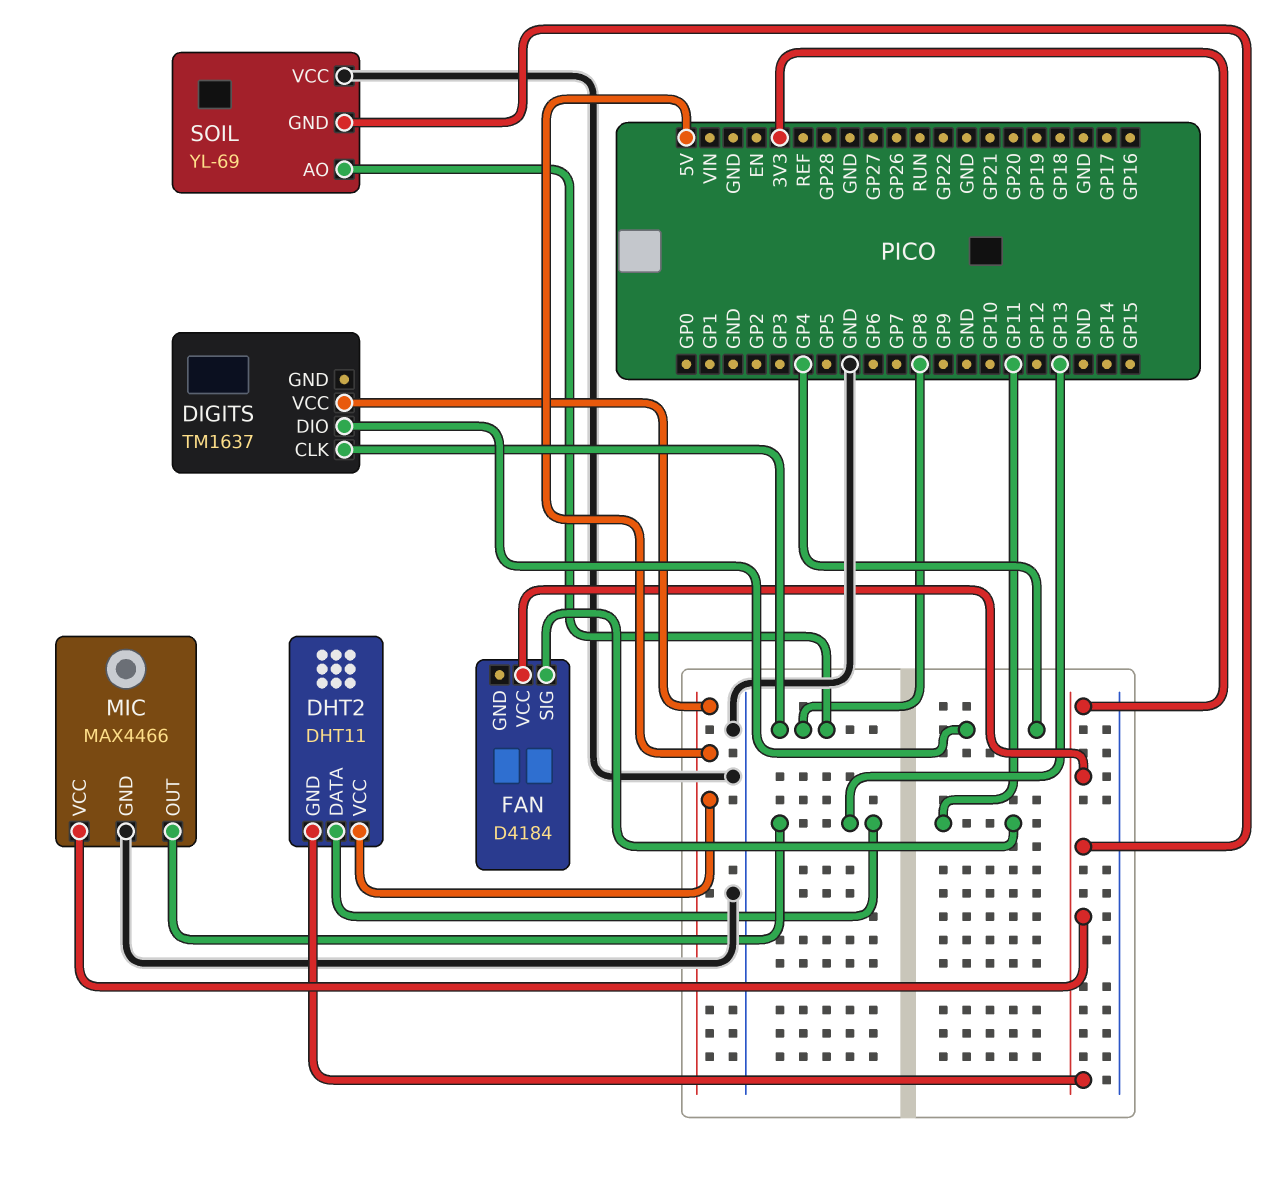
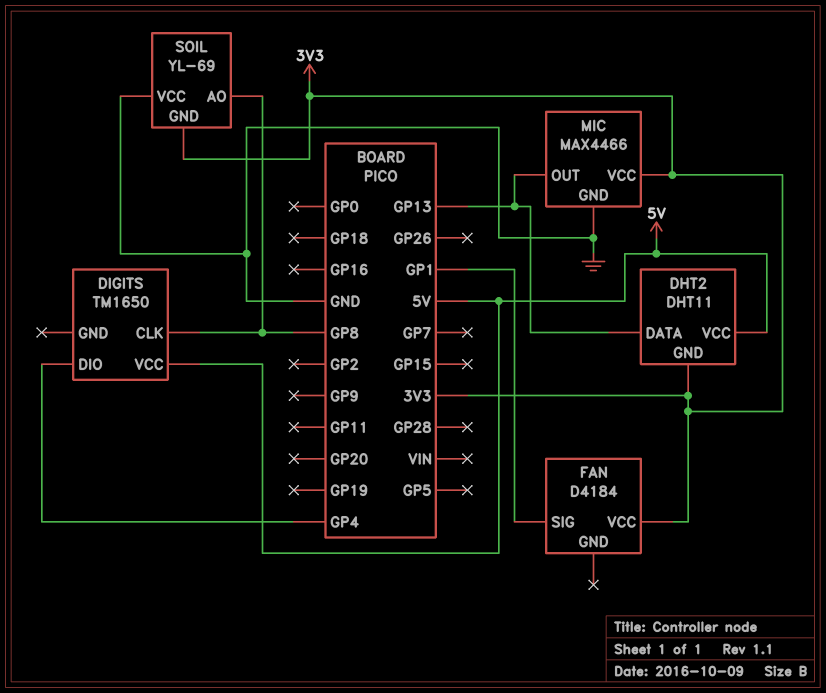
DIGITS: TM1637 -> TM1650
FAN pin SIG: GP11 -> GP1

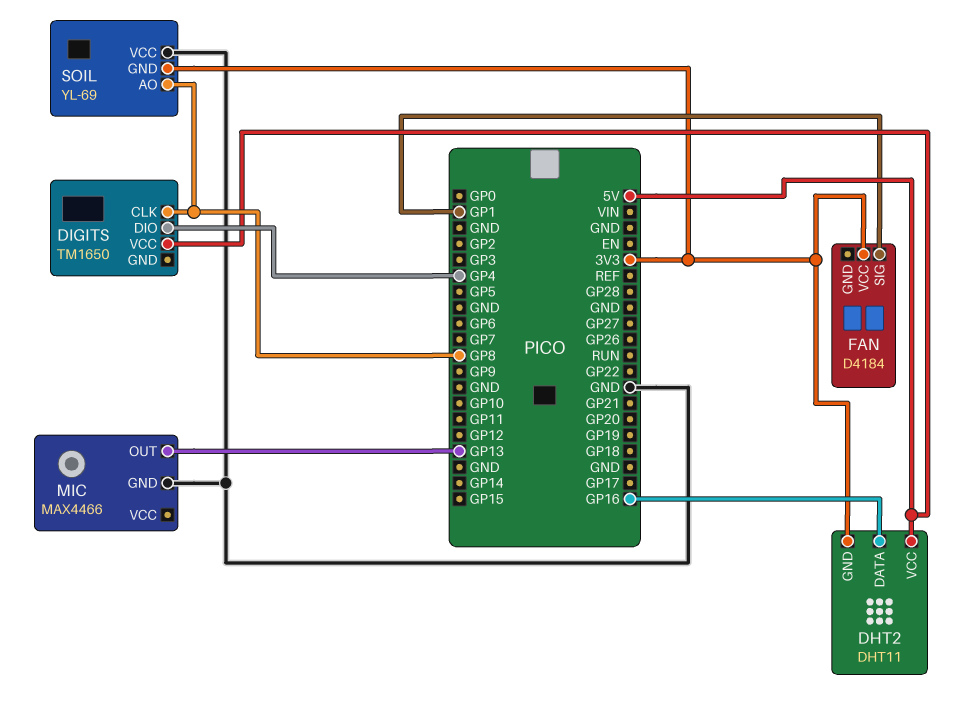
DHT2 pin DATA: GP13 -> GP16
MIC pin VCC: 3V3 -> none

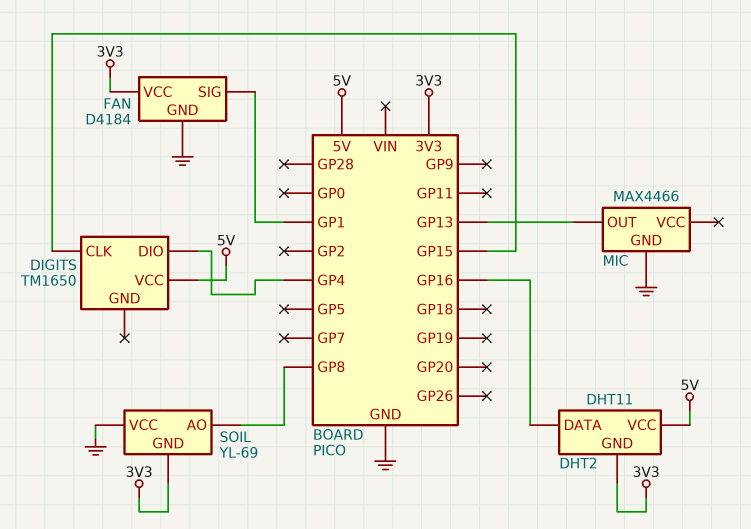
DIGITS pin CLK: GP8 -> GP15
FAN pin GND: none -> GND

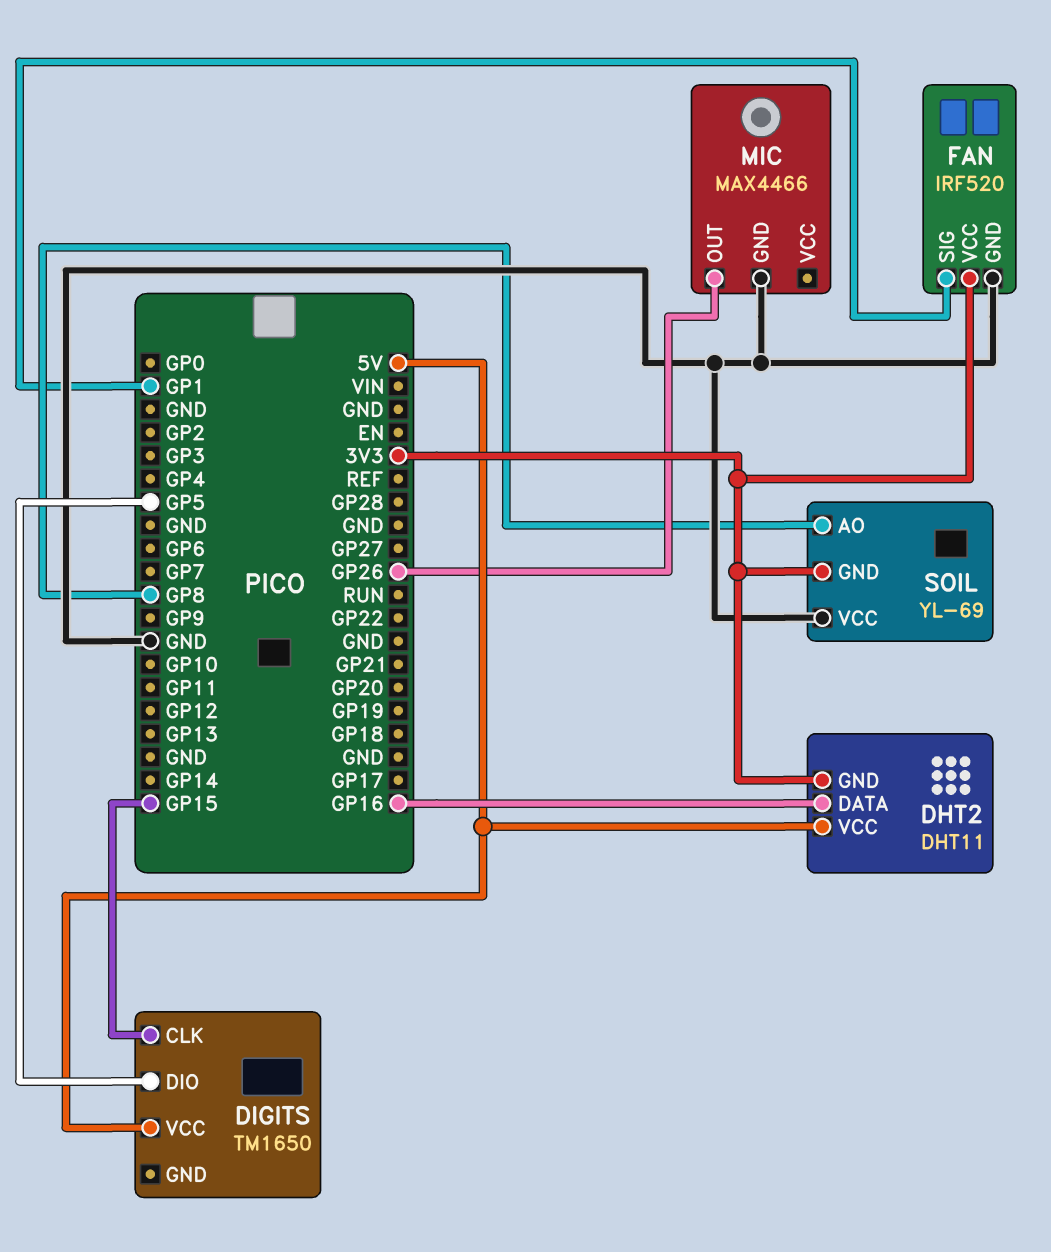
DIGITS pin DIO: GP4 -> GP5
FAN: D4184 -> IRF520
MIC pin OUT: GP13 -> GP26

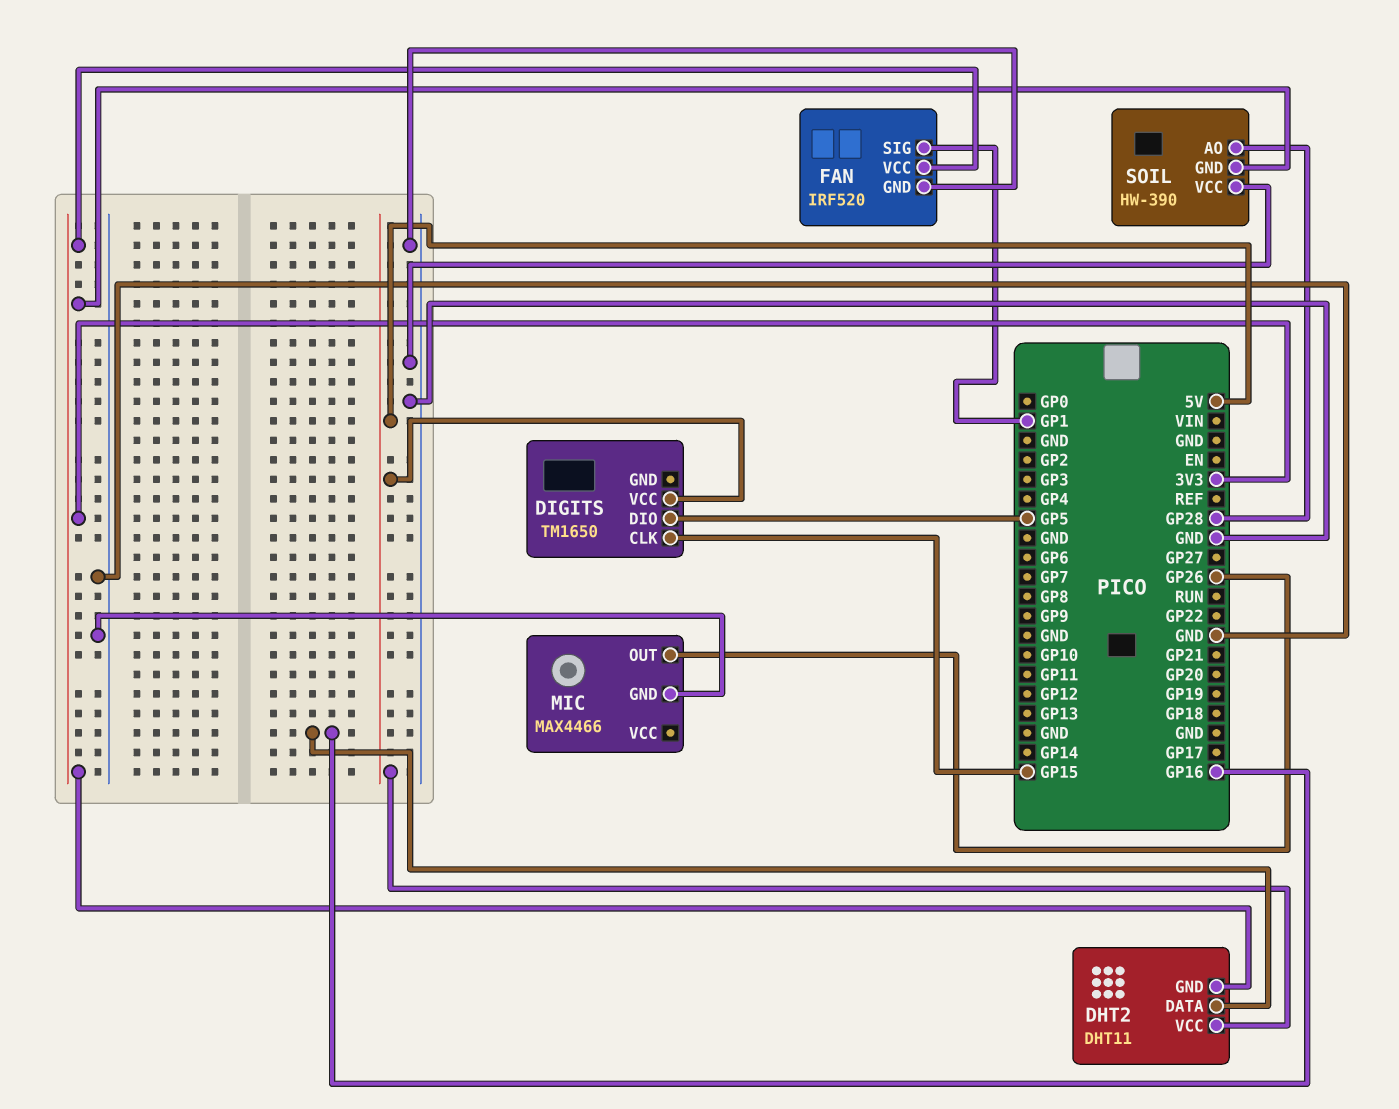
SOIL: YL-69 -> HW-390
SOIL pin AO: GP8 -> GP28

